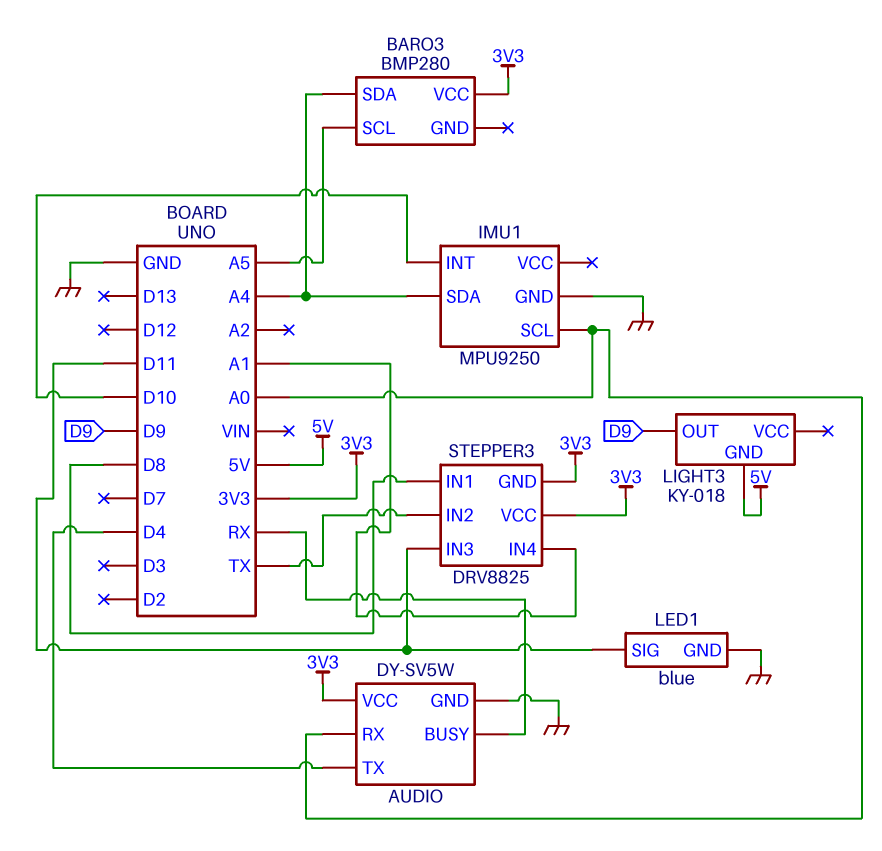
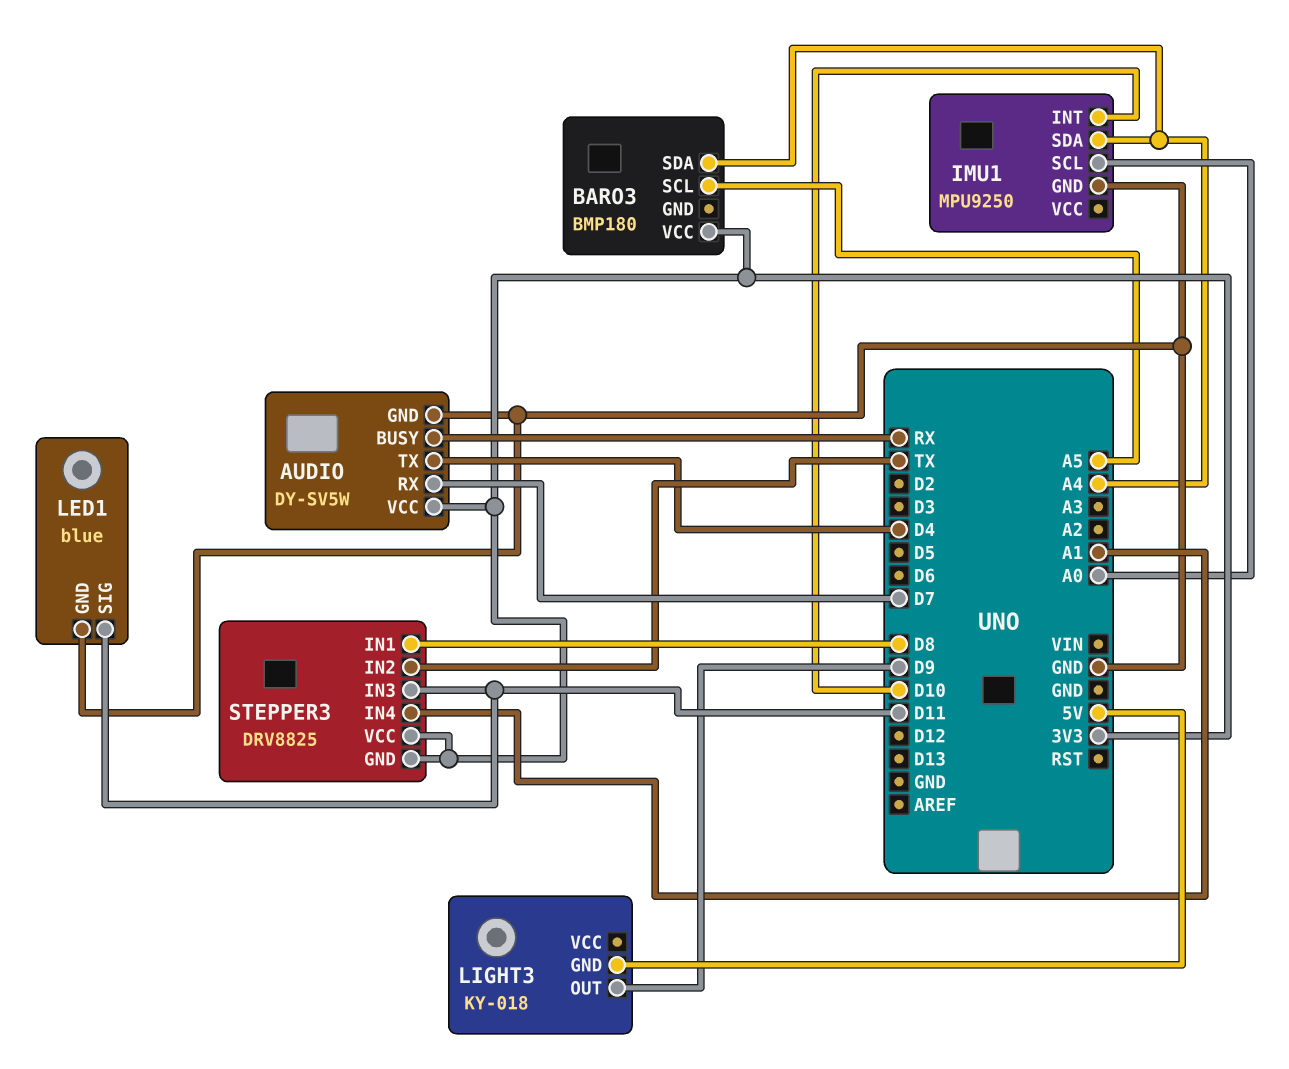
AUDIO pin RX: A0 -> D7
BARO3: BMP280 -> BMP180

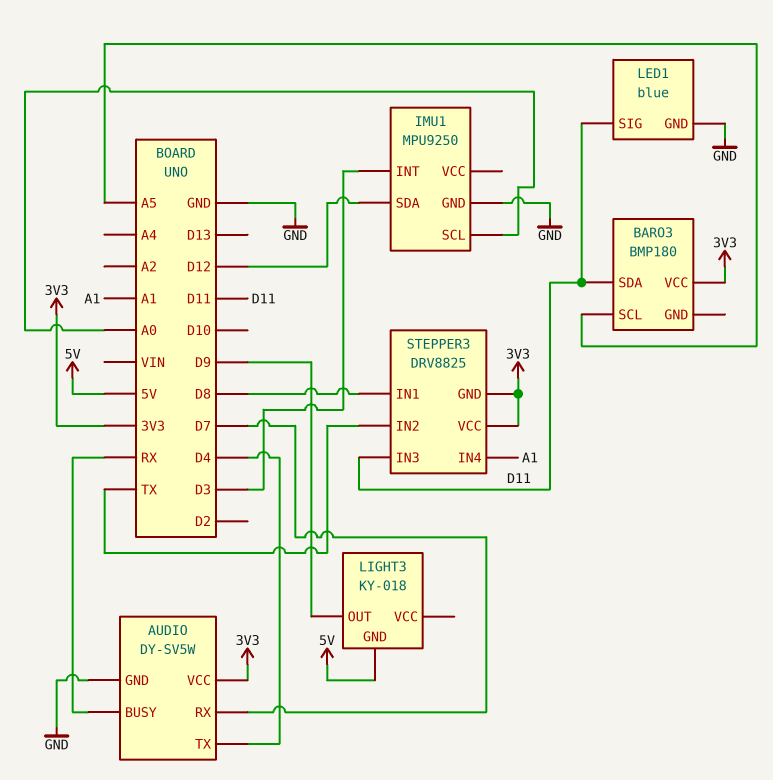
BARO3 pin SDA: A4 -> D11
IMU1 pin INT: D10 -> D3
IMU1 pin SDA: A4 -> D12

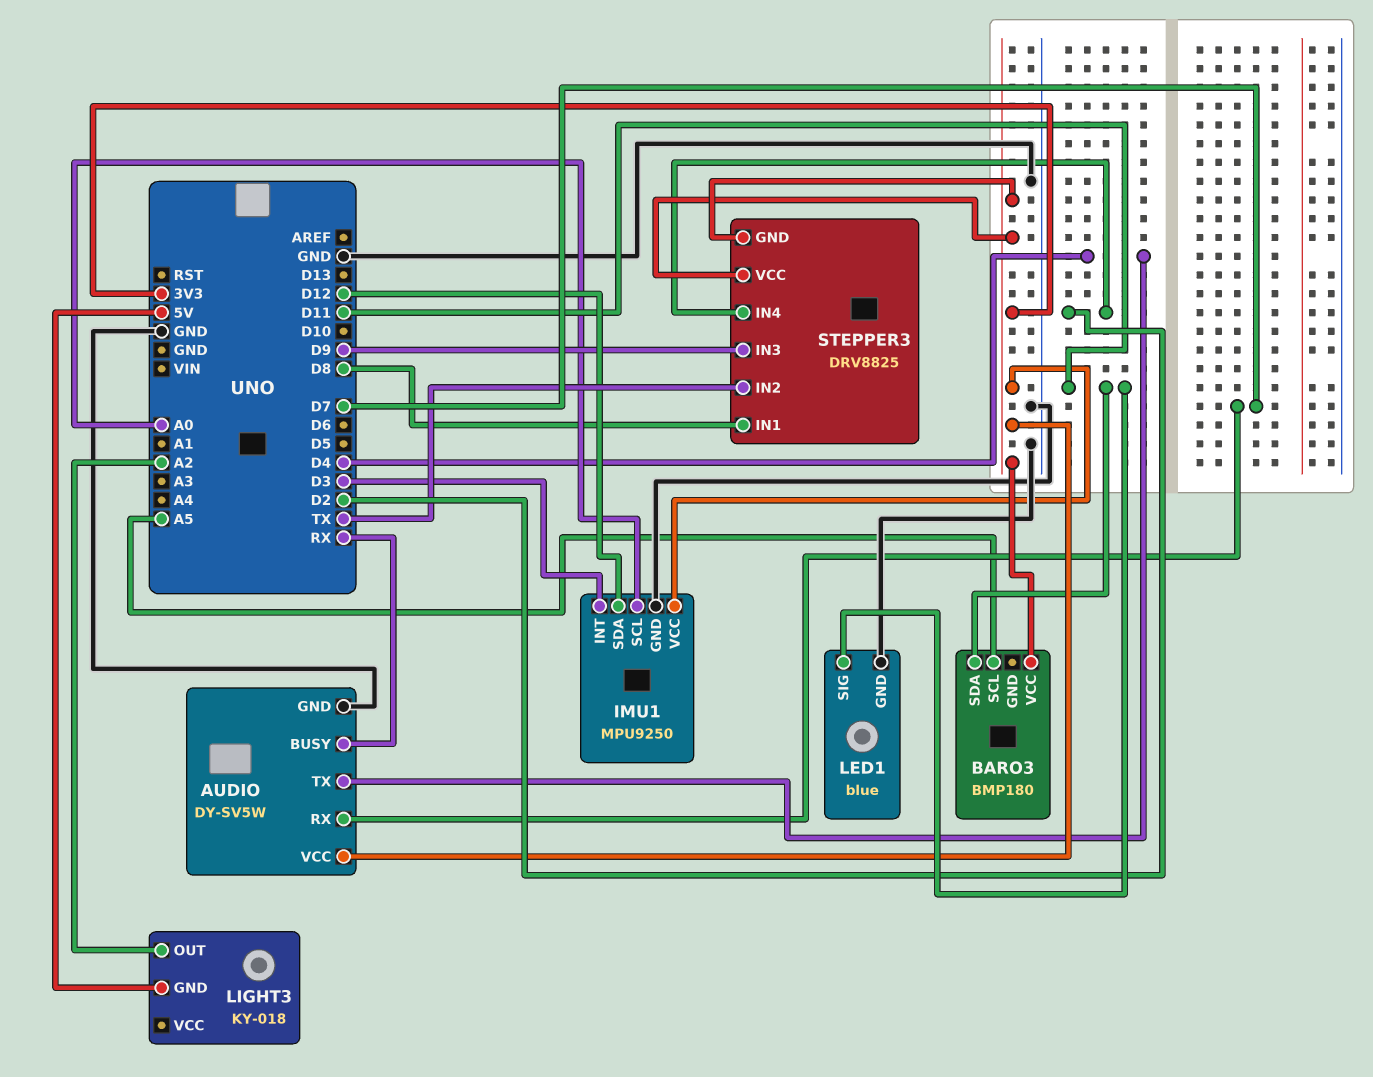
IMU1 pin VCC: none -> 3V3
LIGHT3 pin OUT: D9 -> A2
STEPPER3 pin IN3: D11 -> D9
STEPPER3 pin IN4: A1 -> D2

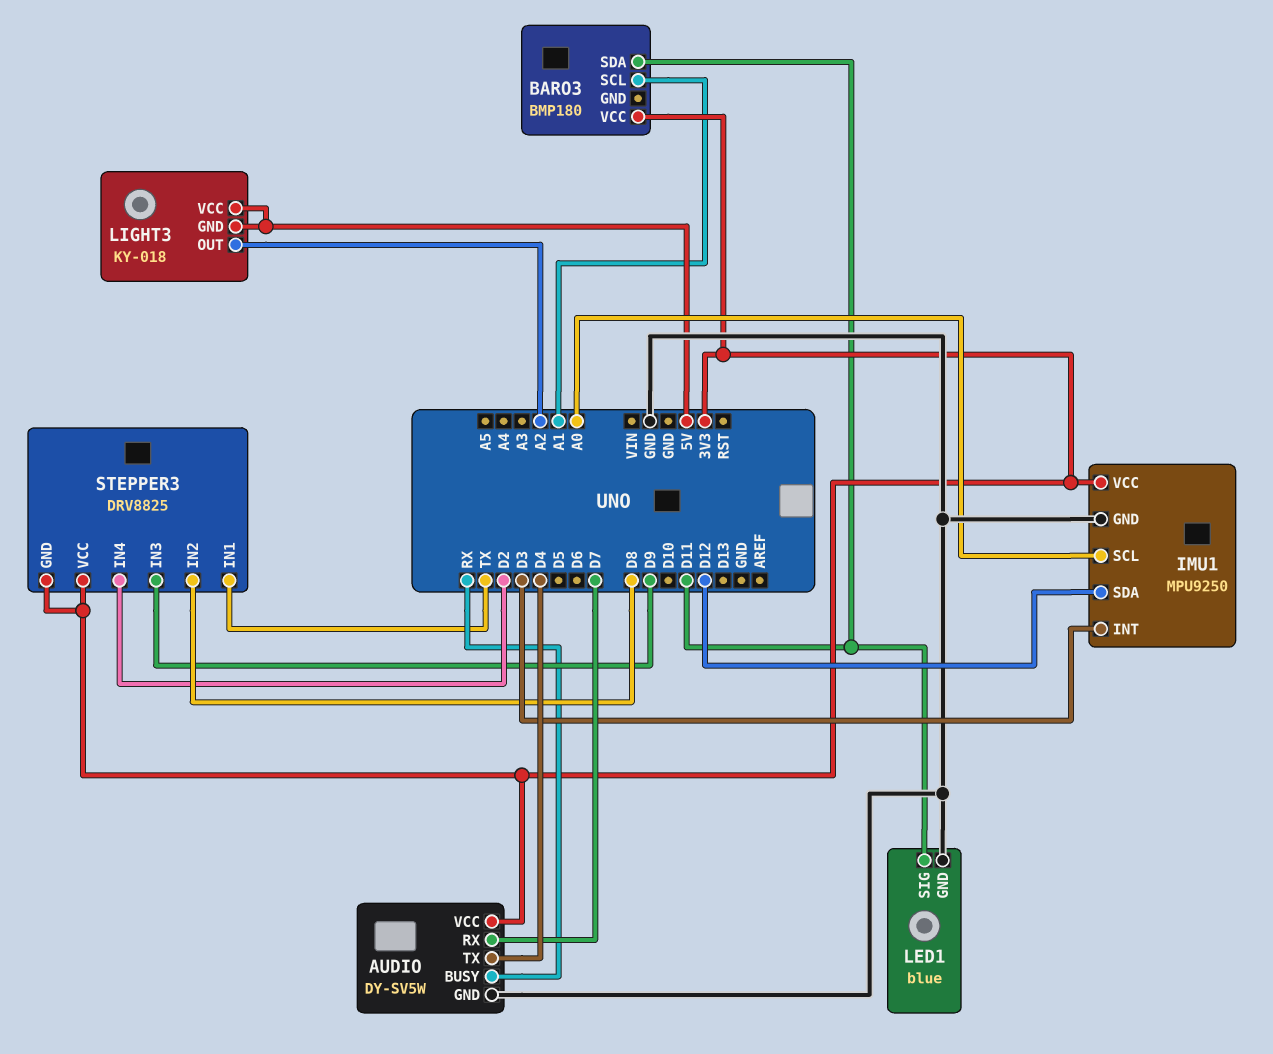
BARO3 pin SCL: A5 -> A1
LIGHT3 pin VCC: none -> 5V
STEPPER3 pin IN1: D8 -> TX
STEPPER3 pin IN2: TX -> D8

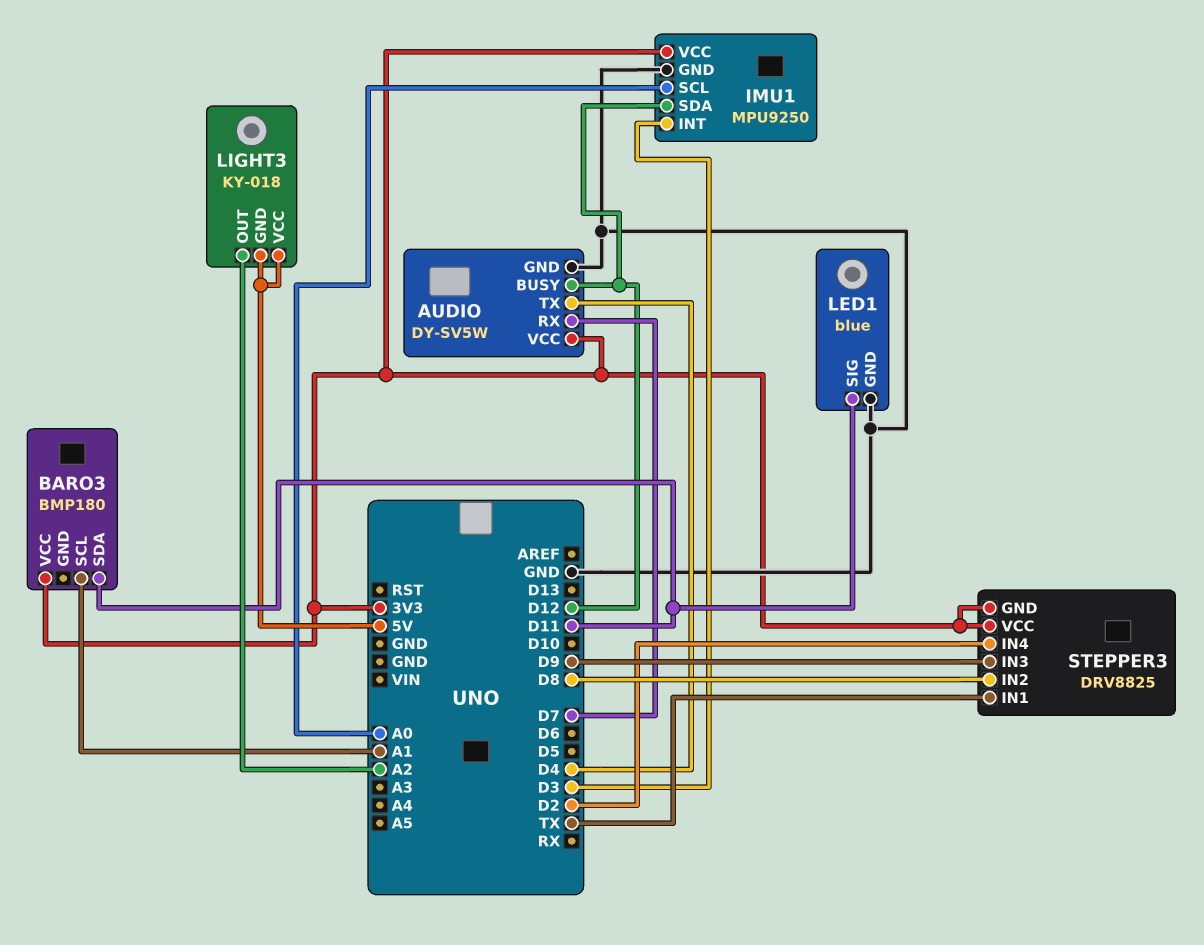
AUDIO pin BUSY: RX -> D12

